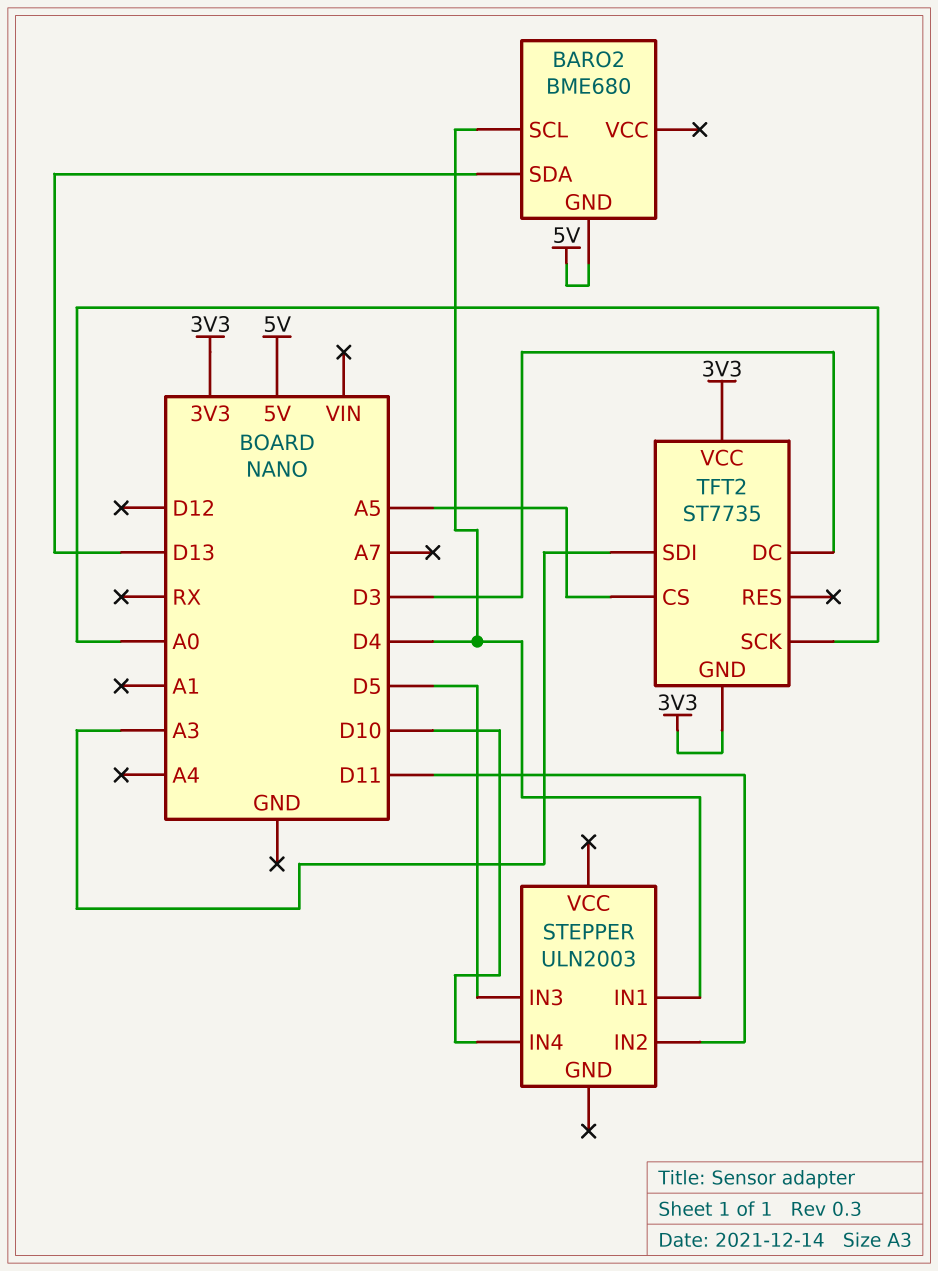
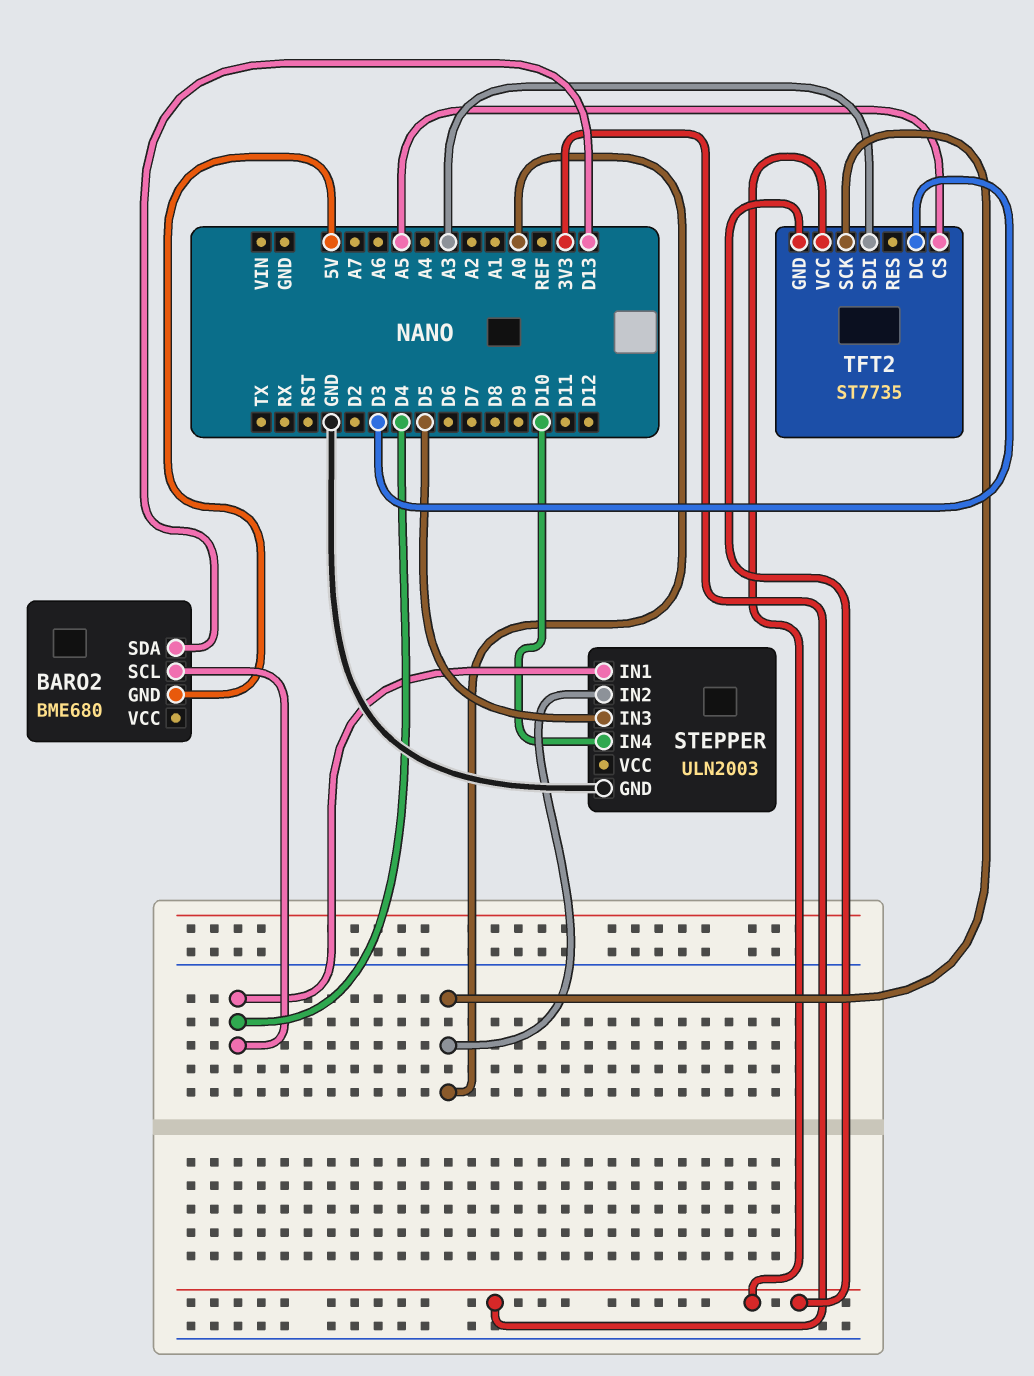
STEPPER pin GND: none -> GND
STEPPER pin IN2: D11 -> A0

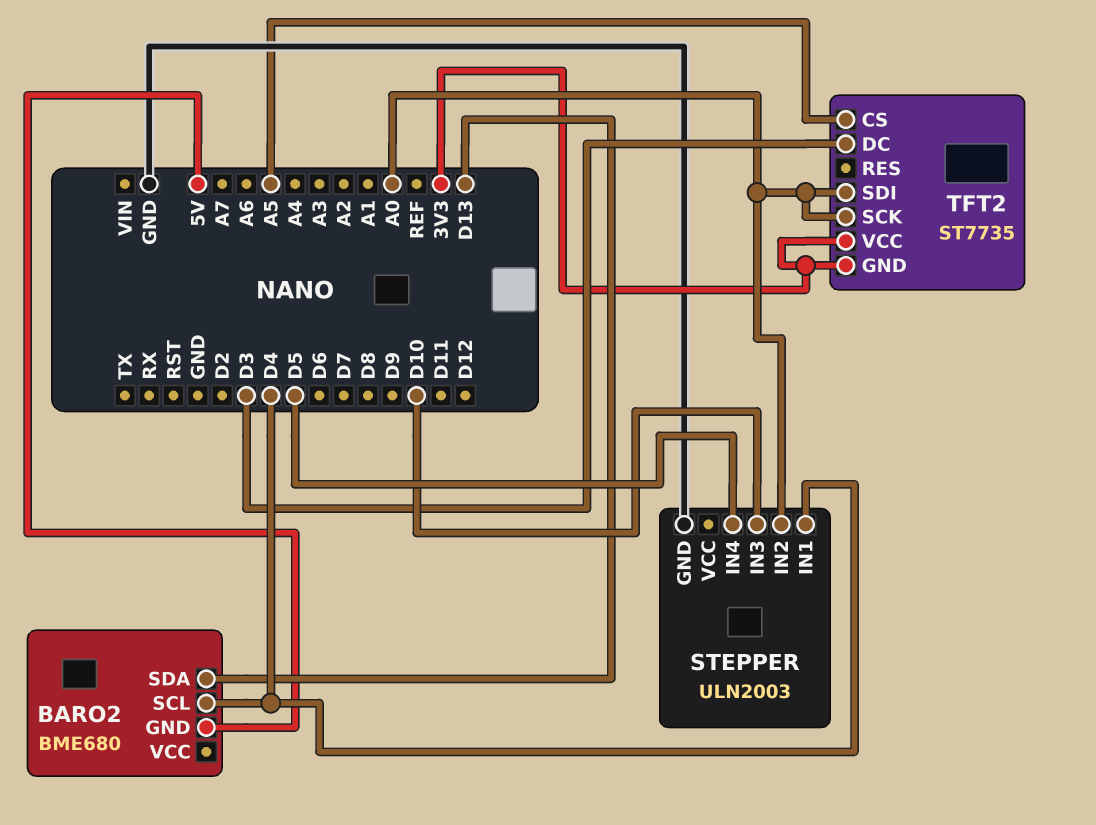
STEPPER pin IN3: D5 -> D10
STEPPER pin IN4: D10 -> D5
TFT2 pin SDI: A3 -> A0

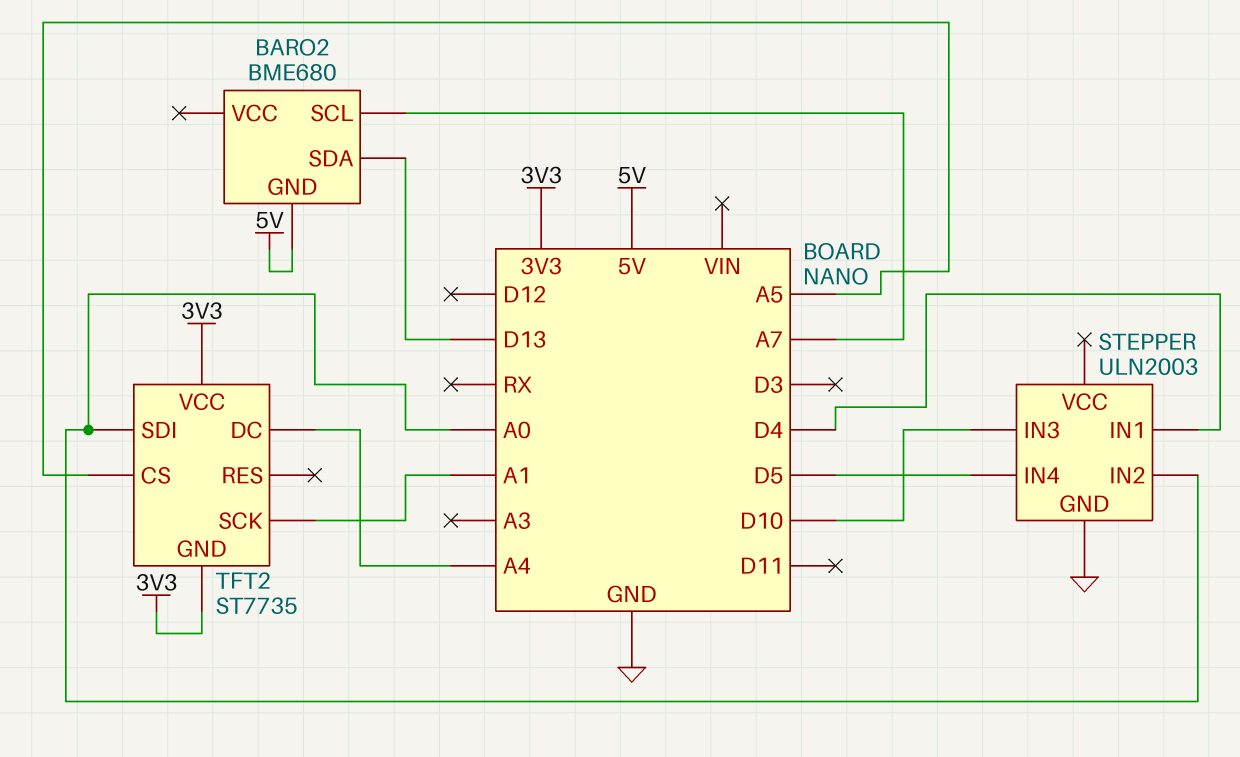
BARO2 pin SCL: D4 -> A7
TFT2 pin DC: D3 -> A4
TFT2 pin SCK: A0 -> A1

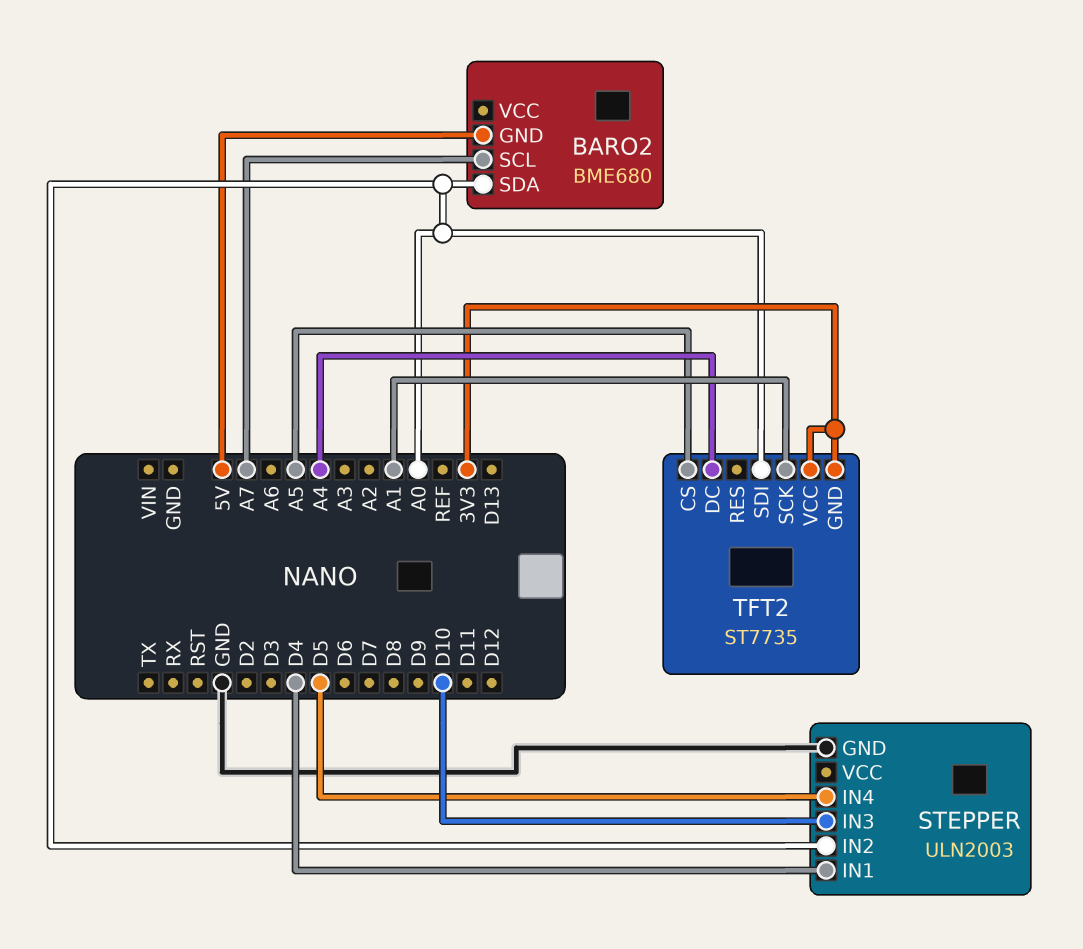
BARO2 pin SDA: D13 -> A0

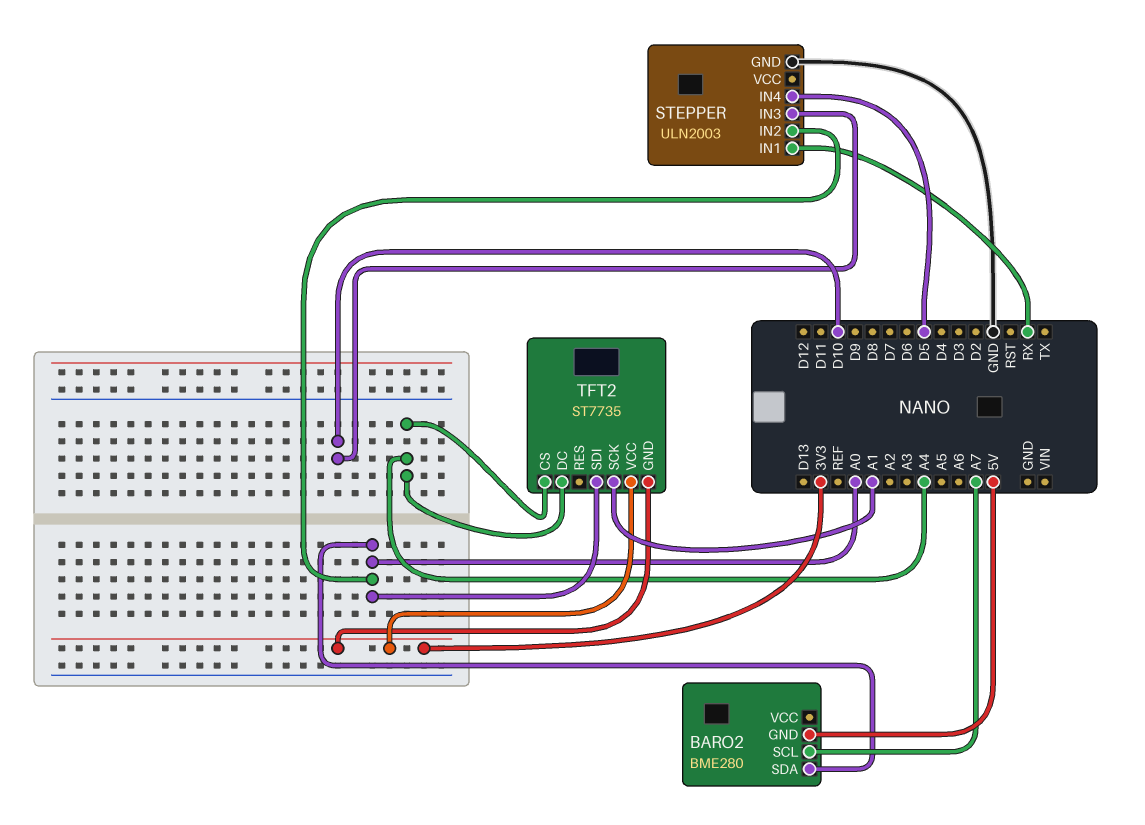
BARO2: BME680 -> BME280
STEPPER pin IN1: D4 -> RX
TFT2 pin CS: A5 -> A4

